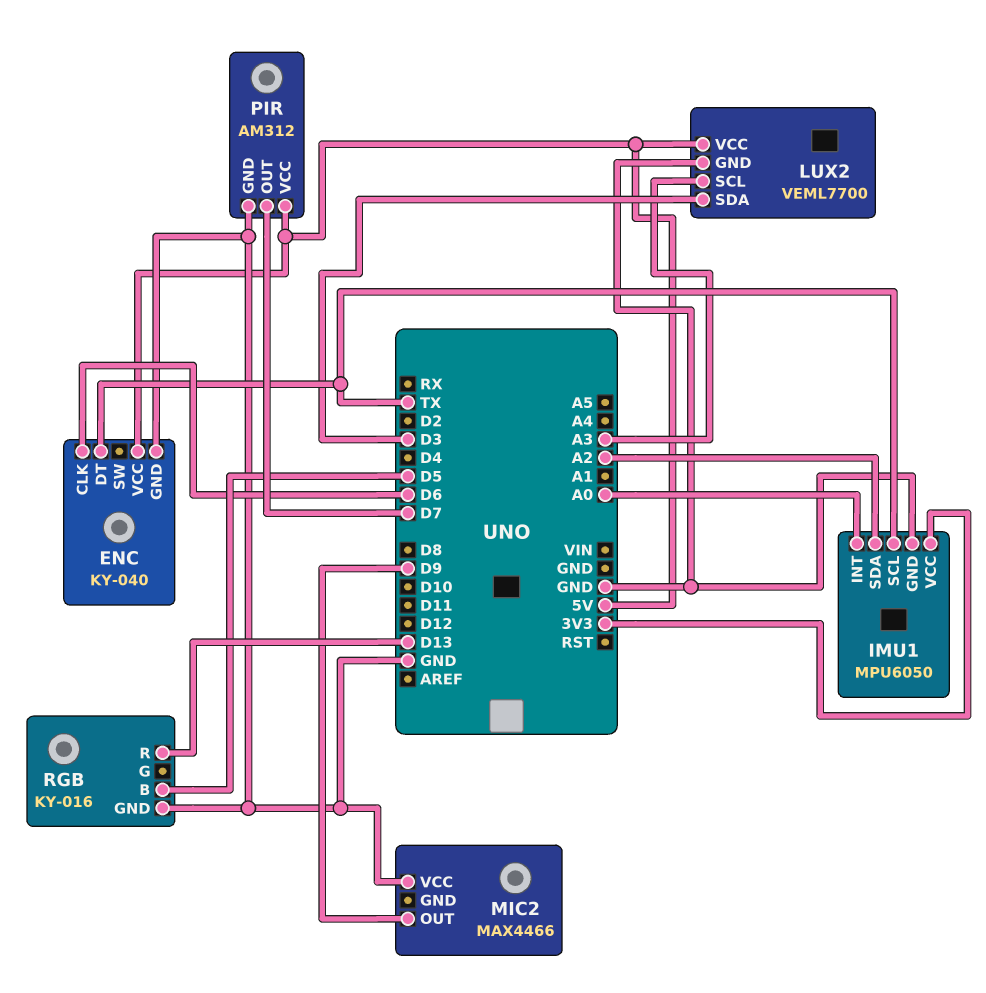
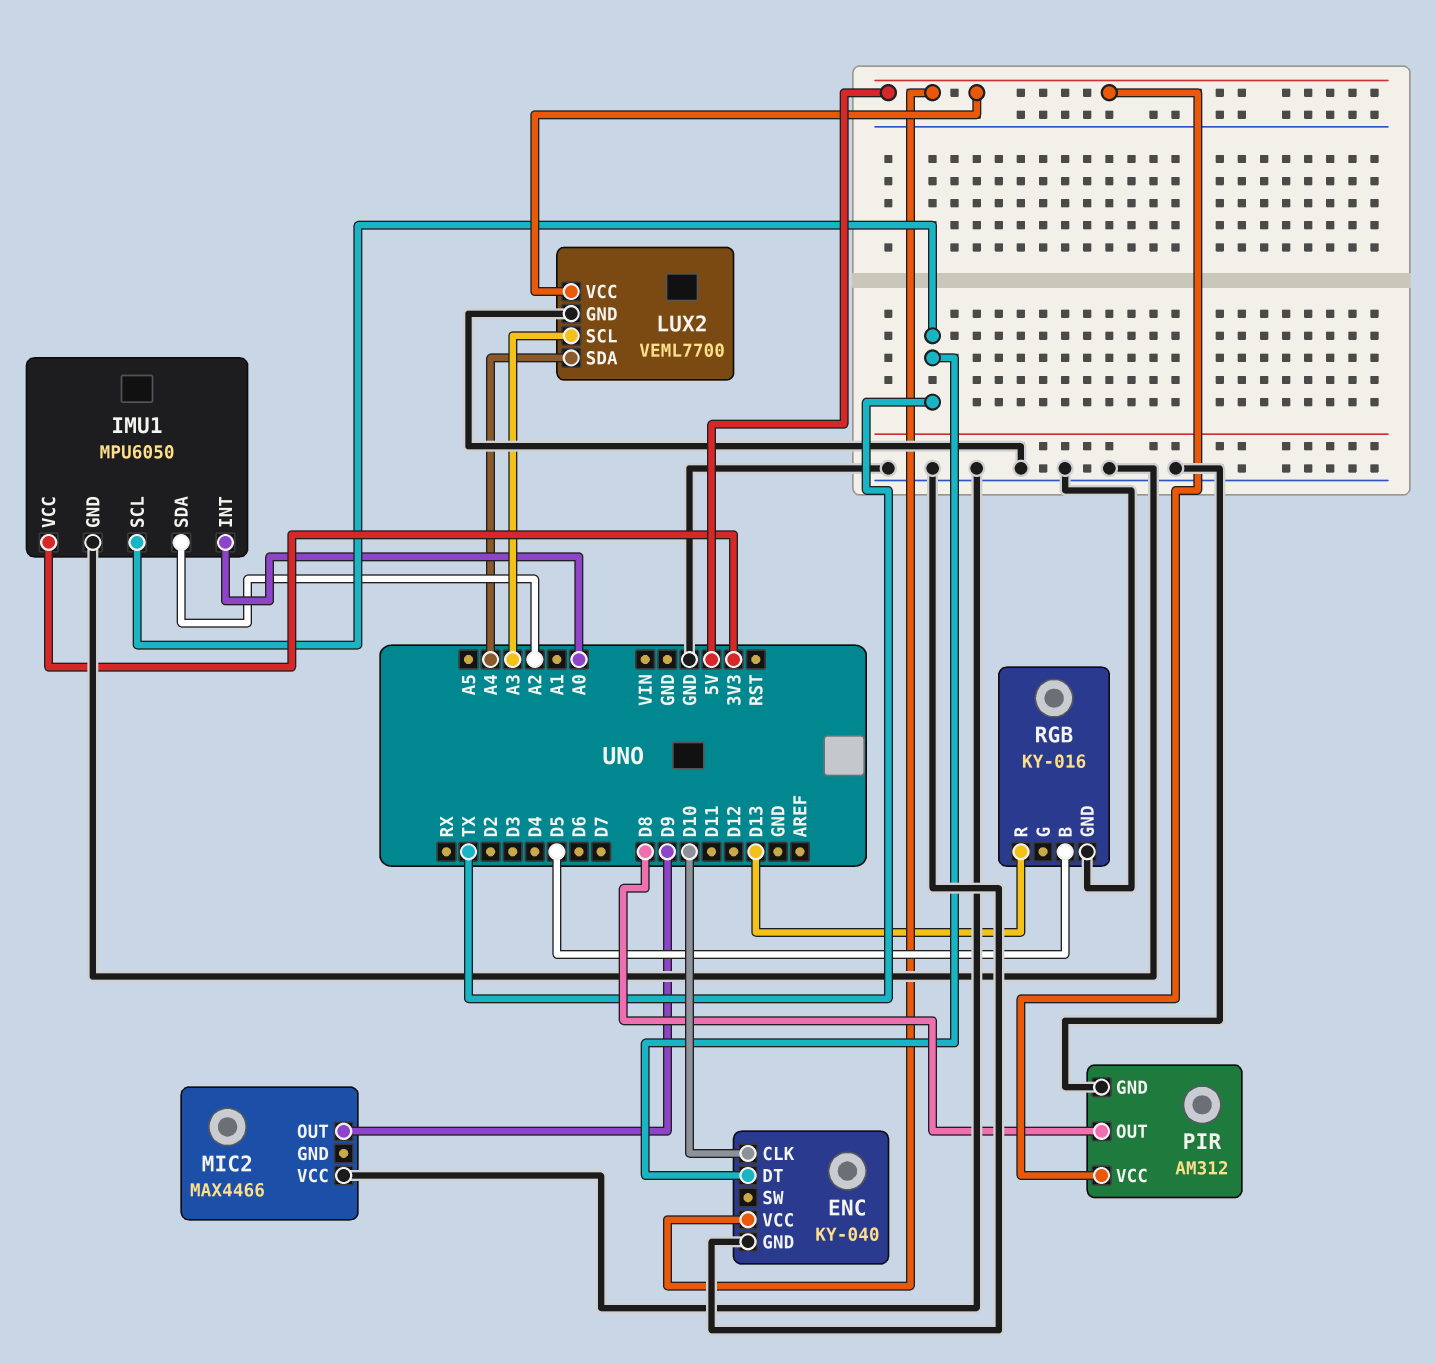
ENC pin CLK: D6 -> D10
LUX2 pin SDA: D3 -> A4
PIR pin OUT: D7 -> D8

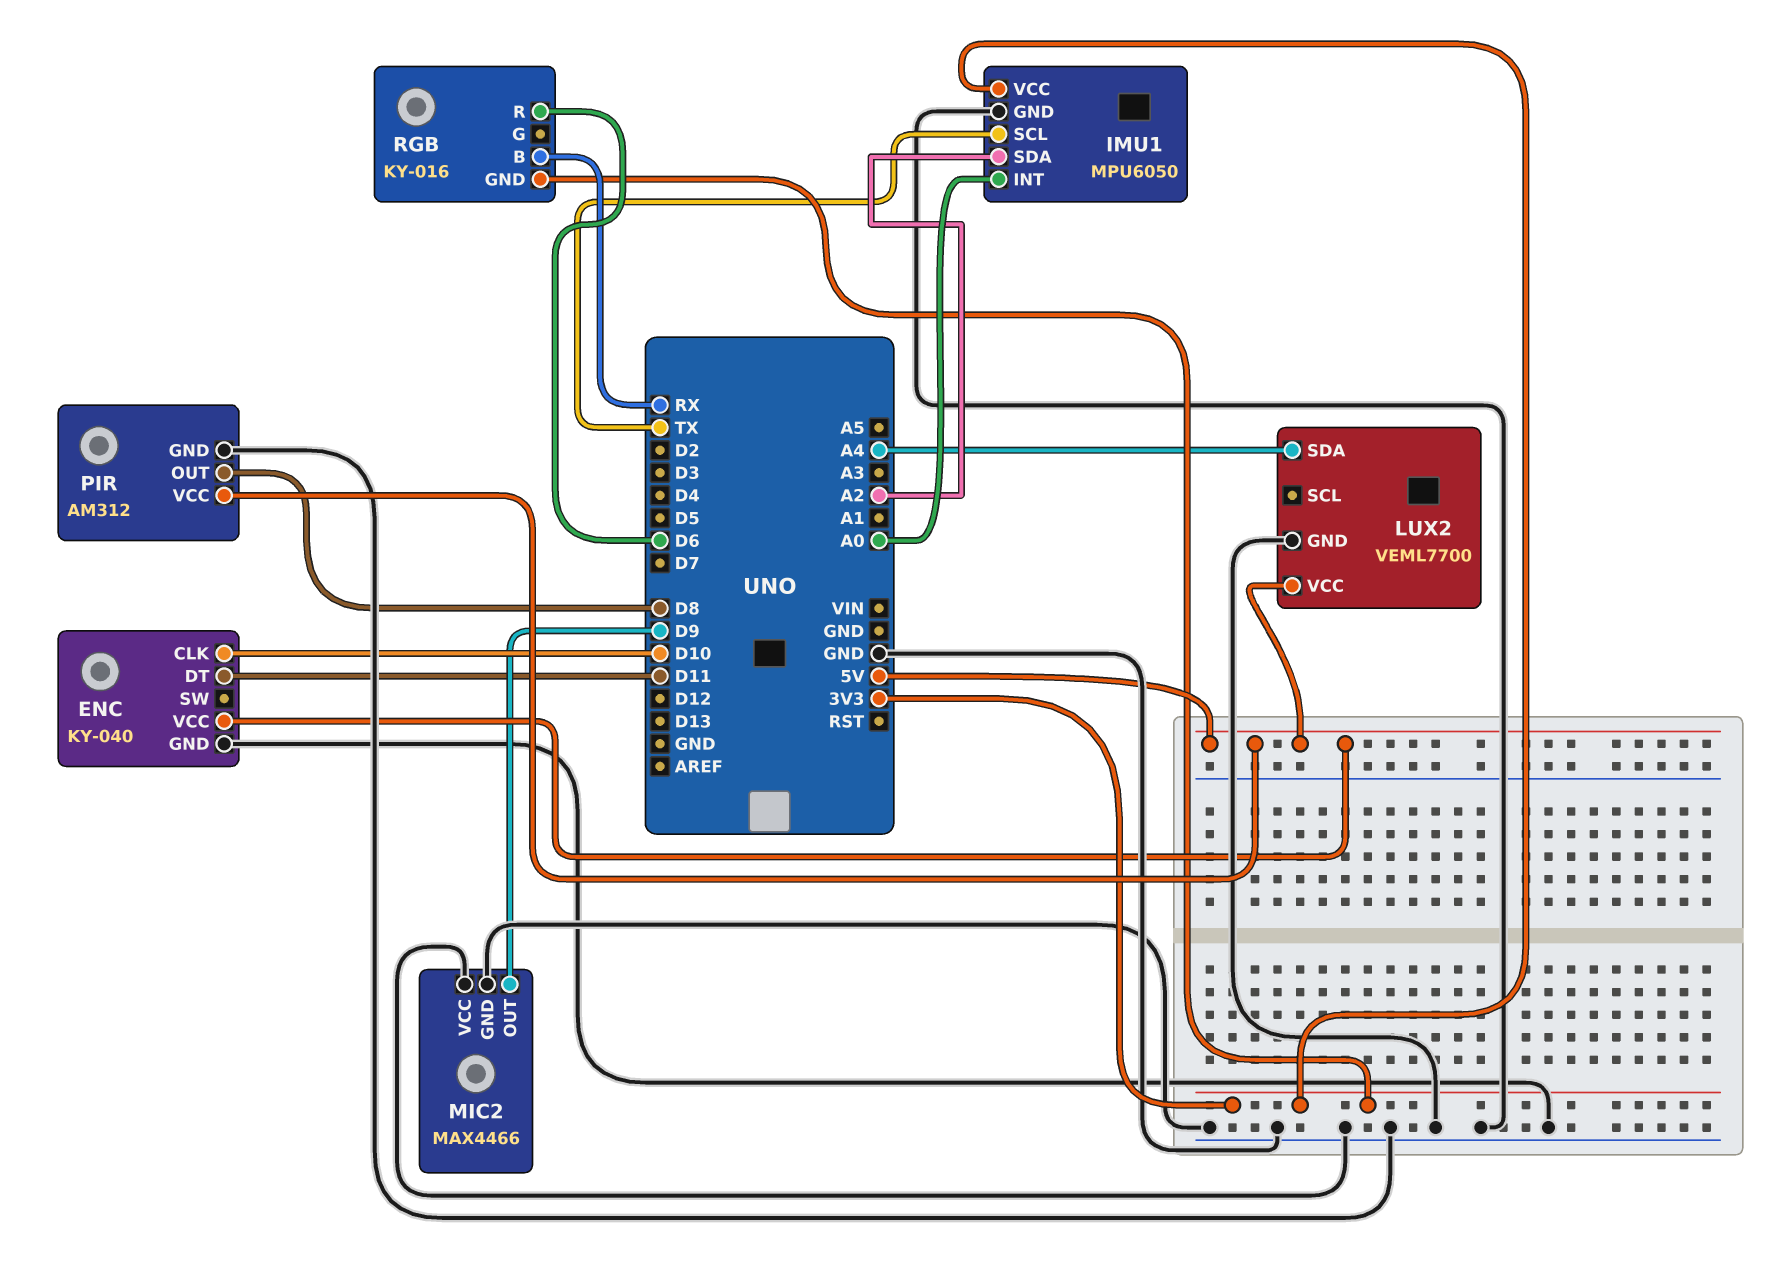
ENC pin DT: TX -> D11
LUX2 pin SCL: A3 -> none
MIC2 pin GND: none -> GND
RGB pin B: D5 -> RX
RGB pin GND: GND -> 3V3
RGB pin R: D13 -> D6

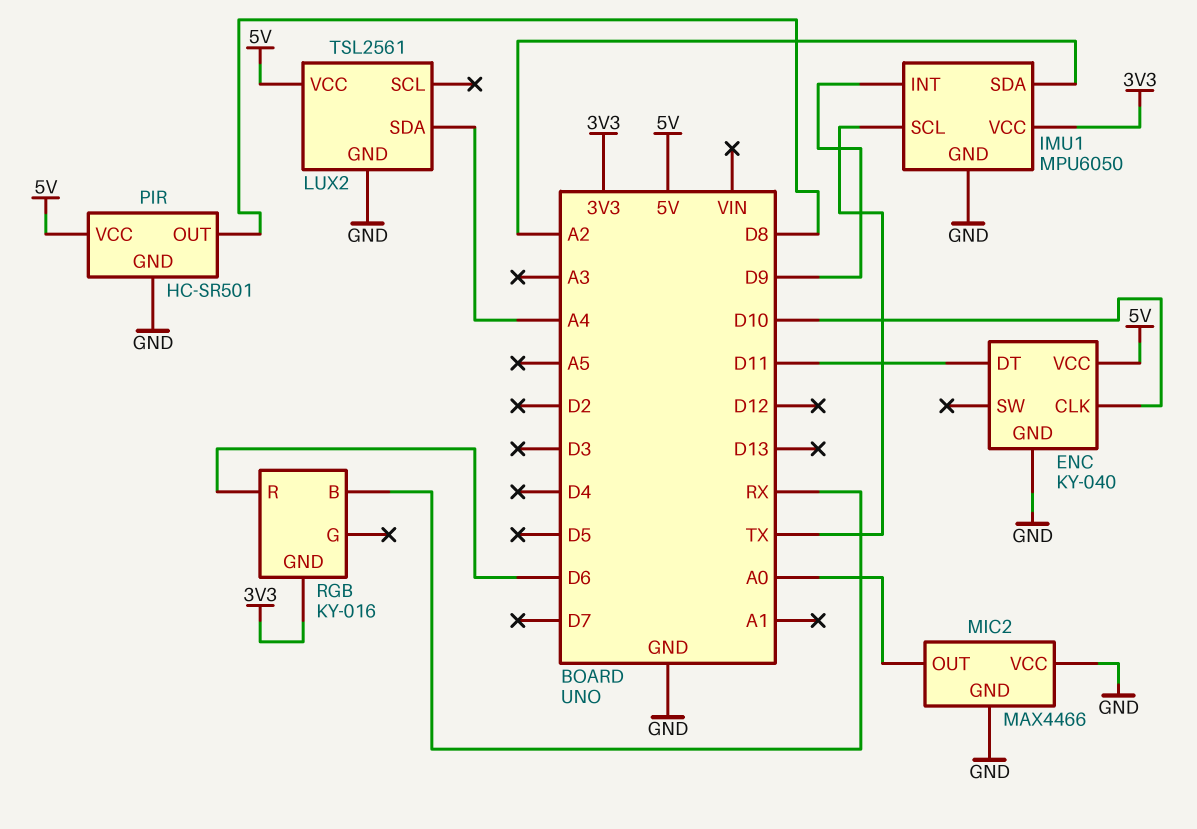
IMU1 pin INT: A0 -> D9
LUX2: VEML7700 -> TSL2561
MIC2 pin OUT: D9 -> A0
PIR: AM312 -> HC-SR501

